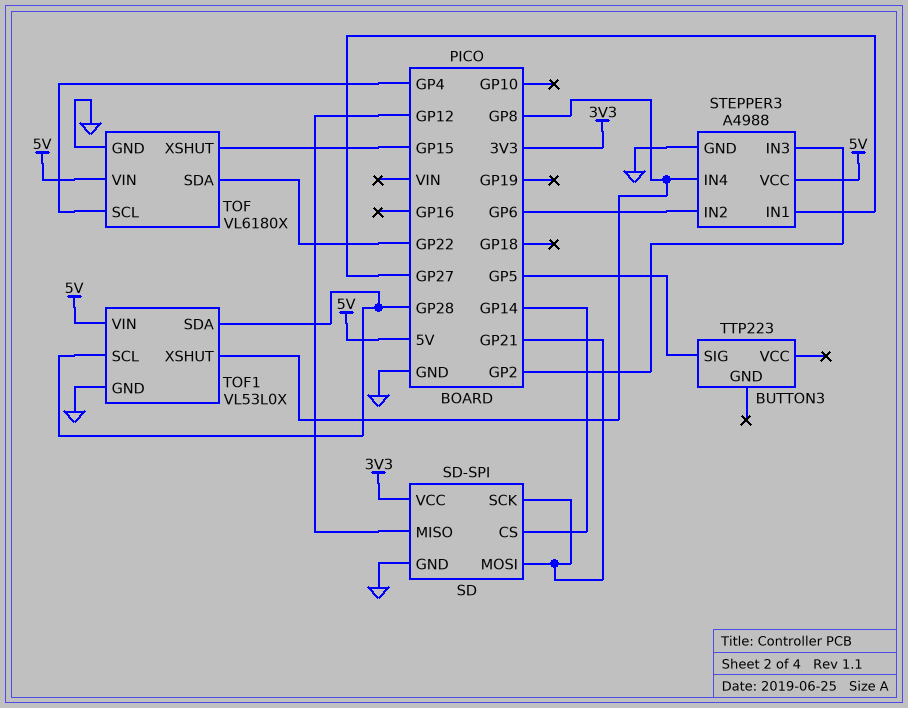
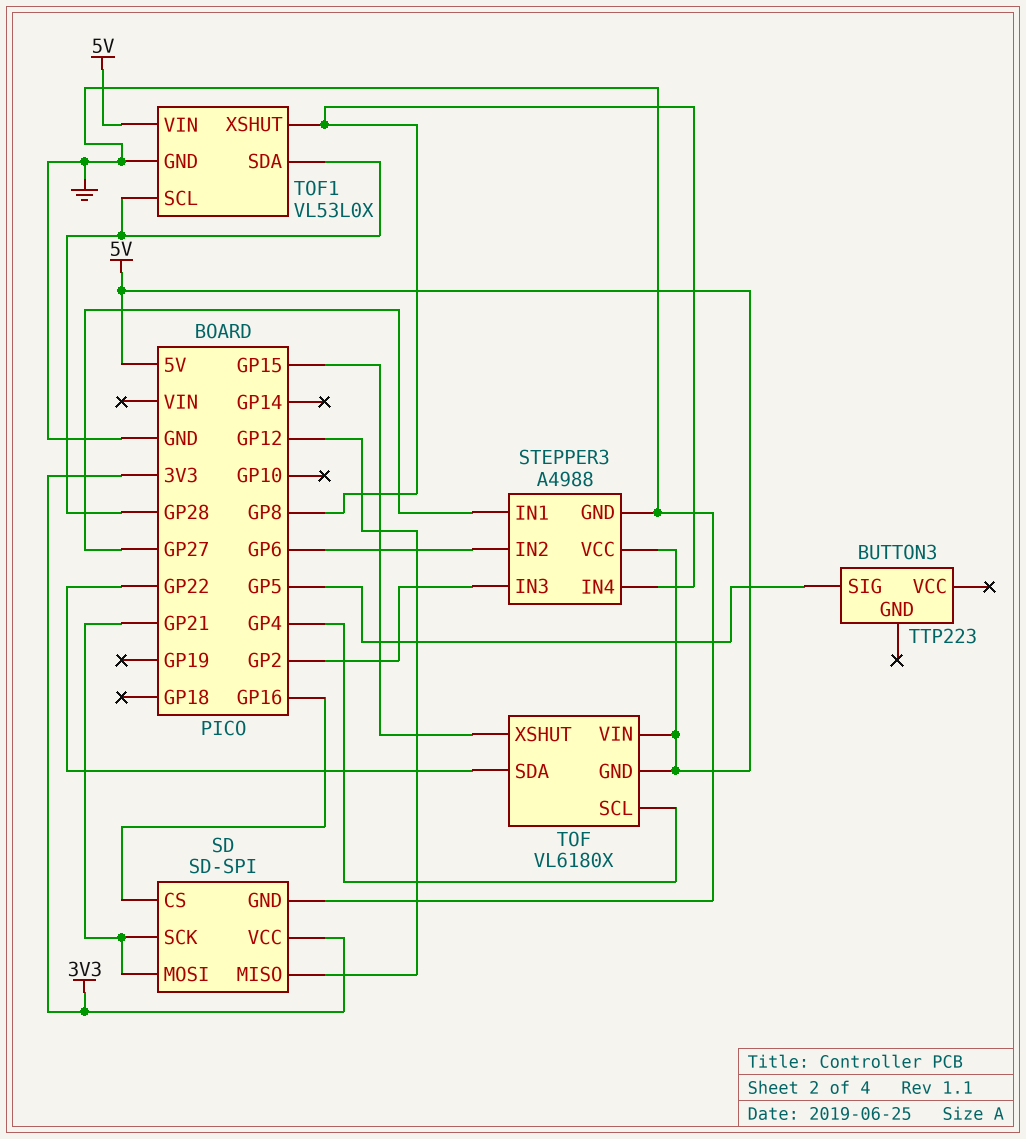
SD pin CS: GP14 -> GP16
TOF pin GND: GND -> 5V

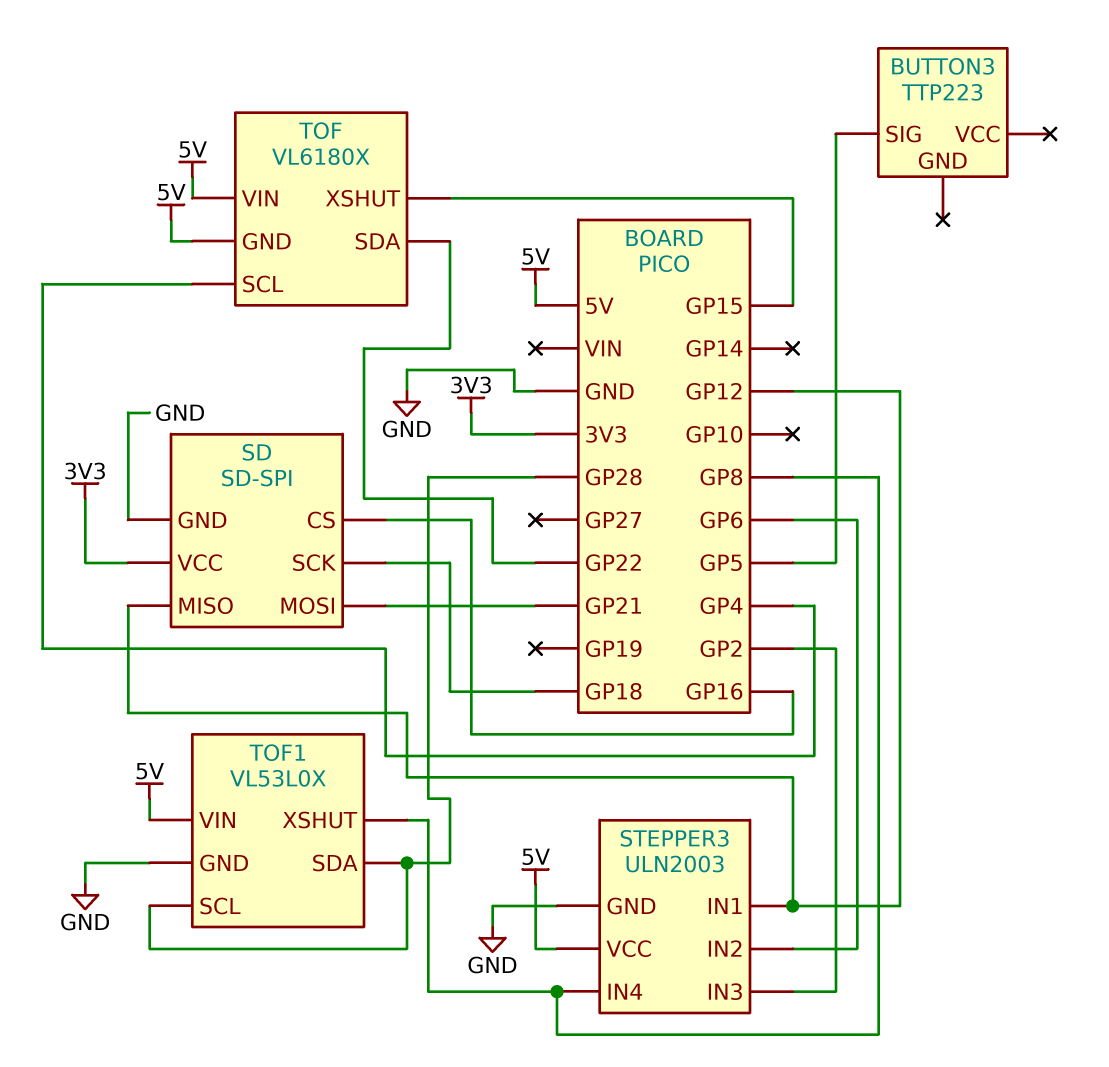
SD pin SCK: GP21 -> GP18
STEPPER3: A4988 -> ULN2003
STEPPER3 pin IN1: GP27 -> GP12

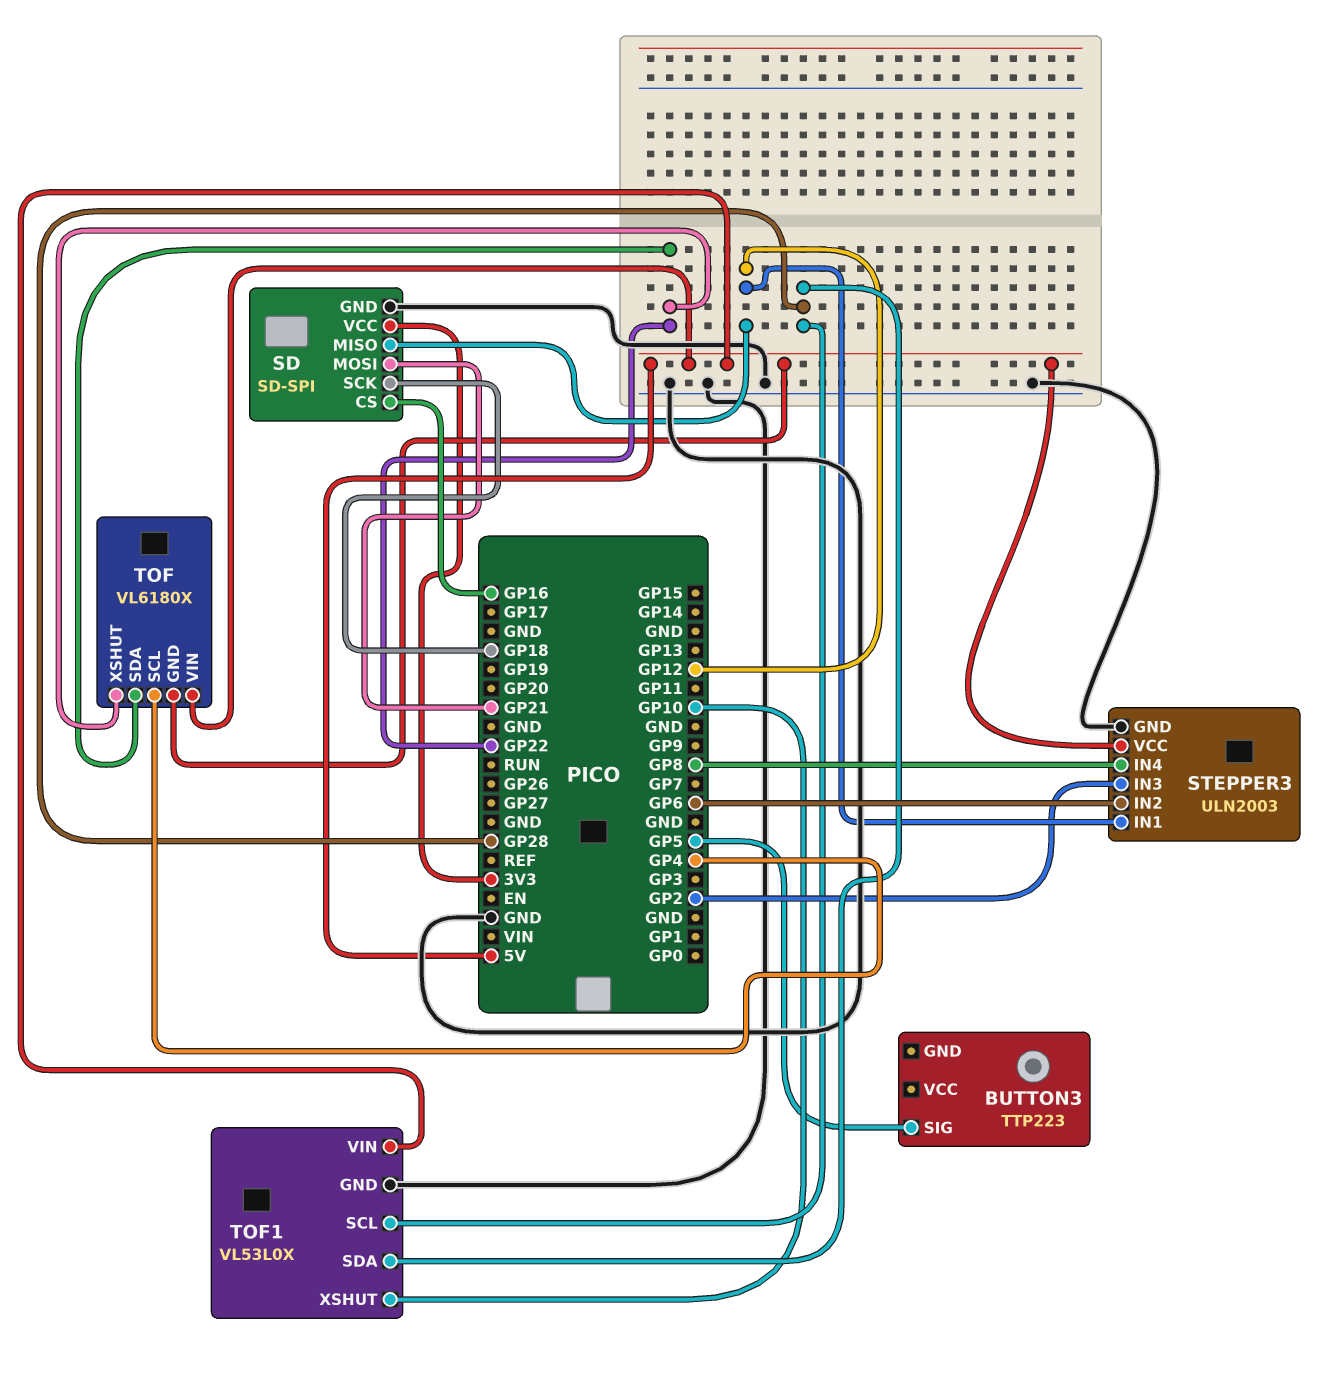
TOF pin XSHUT: GP15 -> GP22
TOF1 pin XSHUT: GP8 -> GP10

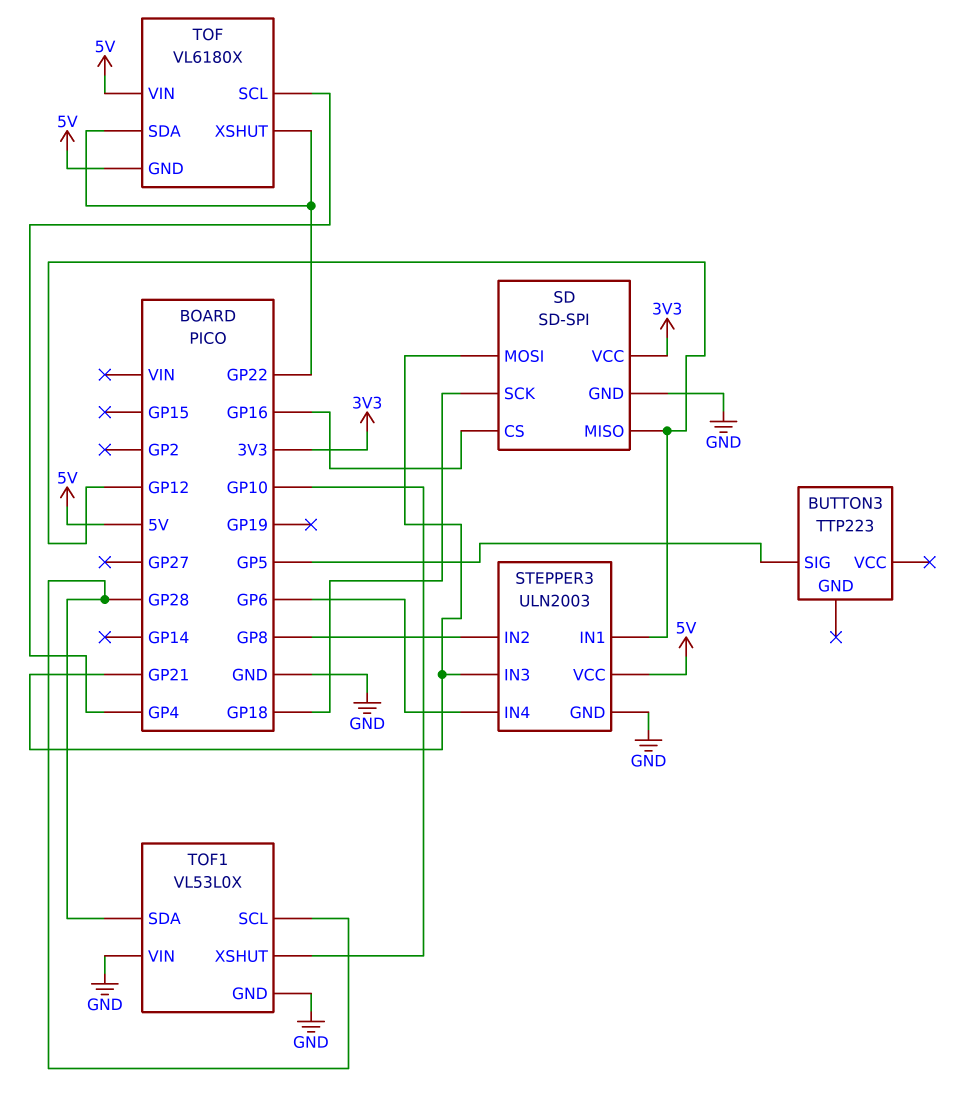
STEPPER3 pin IN2: GP6 -> GP8
STEPPER3 pin IN3: GP2 -> GP21
STEPPER3 pin IN4: GP8 -> GP6
TOF1 pin VIN: 5V -> GND

